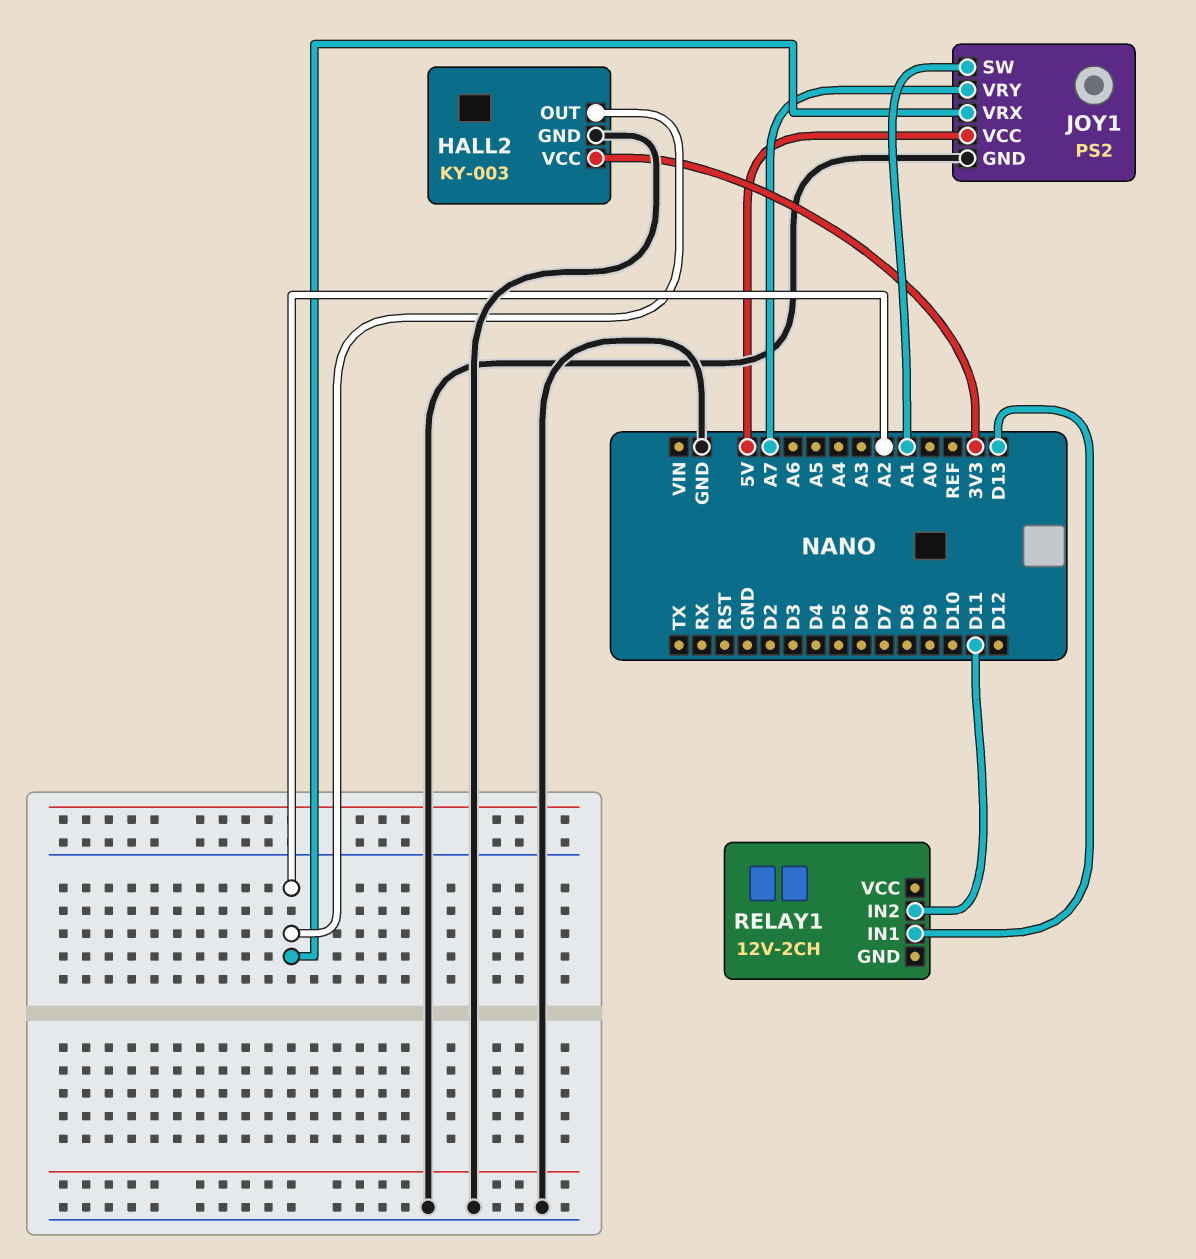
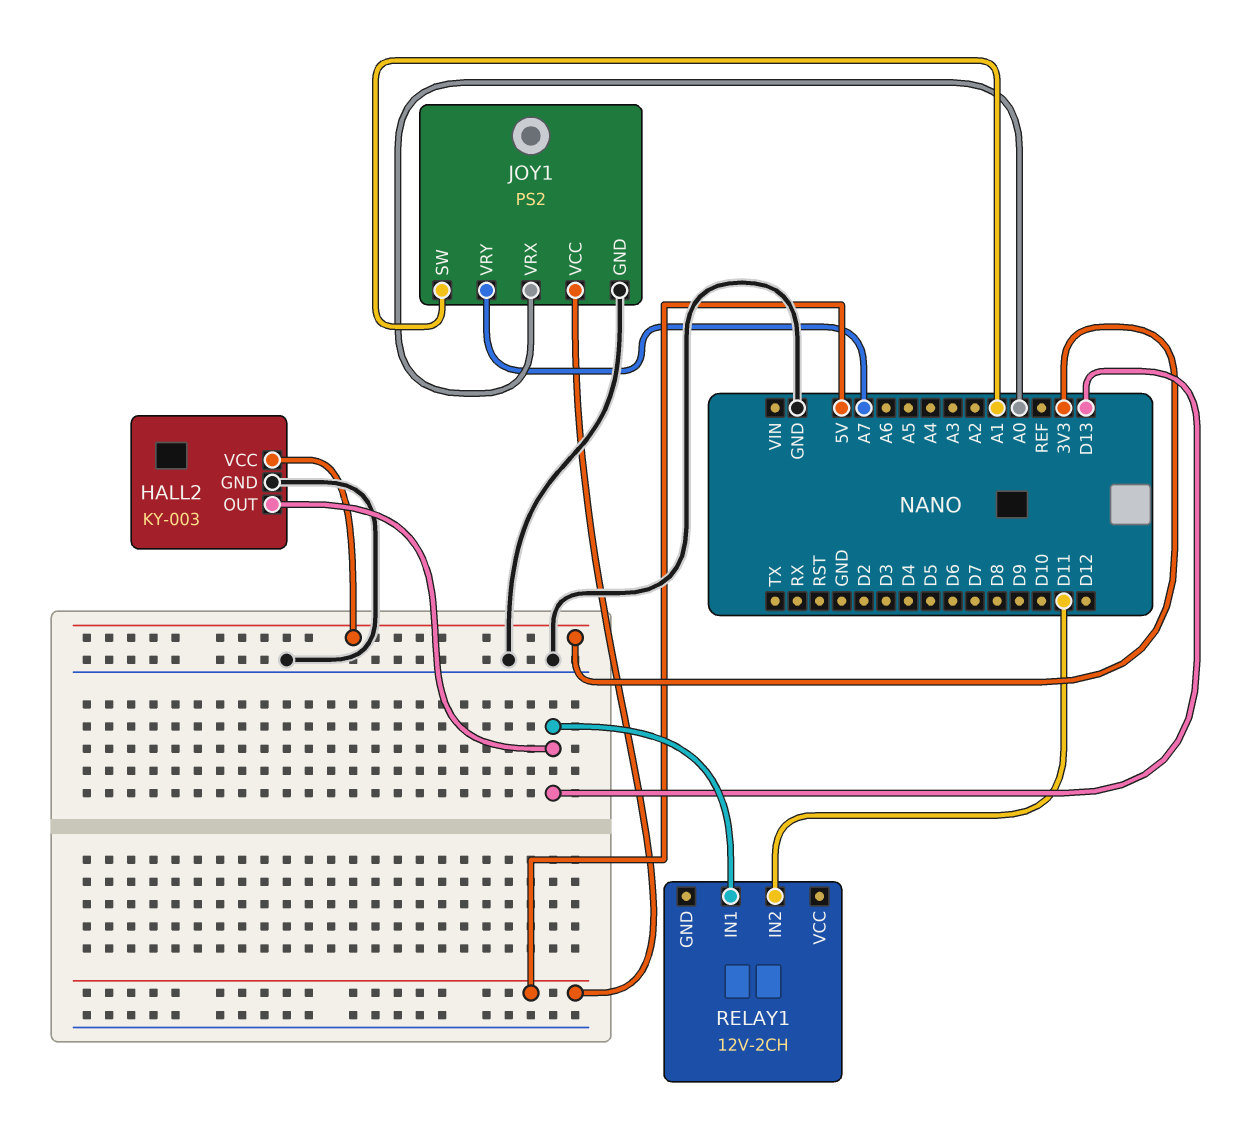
HALL2 pin OUT: A2 -> D13
JOY1 pin VRX: A2 -> A0

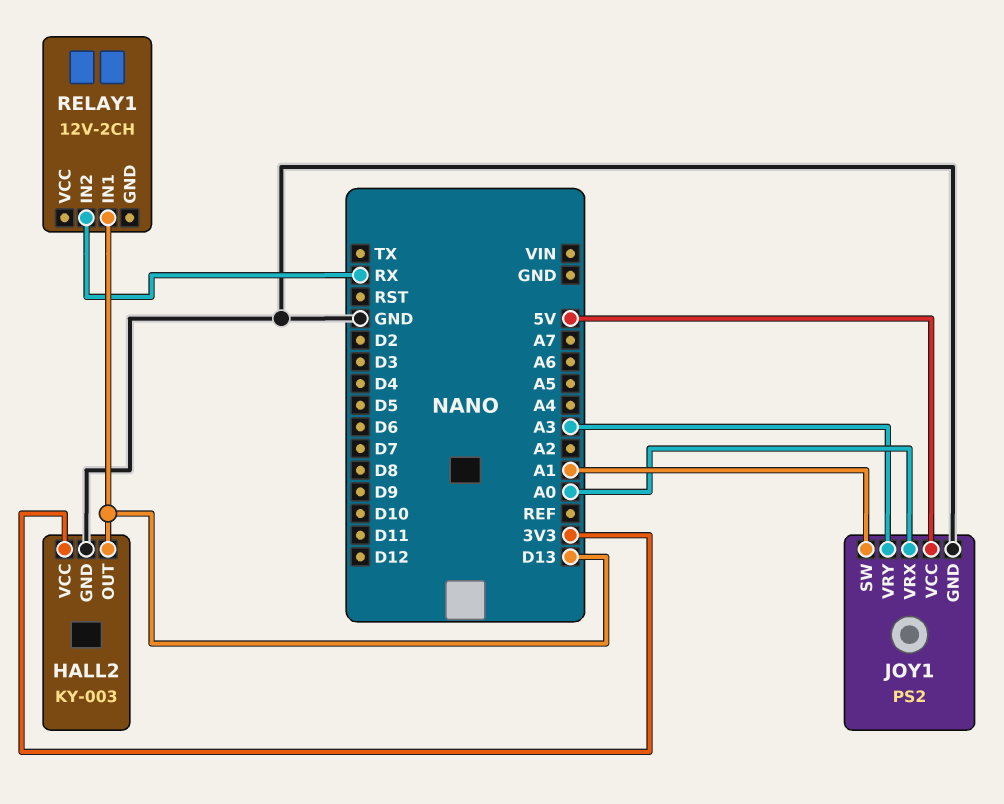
JOY1 pin VRY: A7 -> A3
RELAY1 pin IN2: D11 -> RX

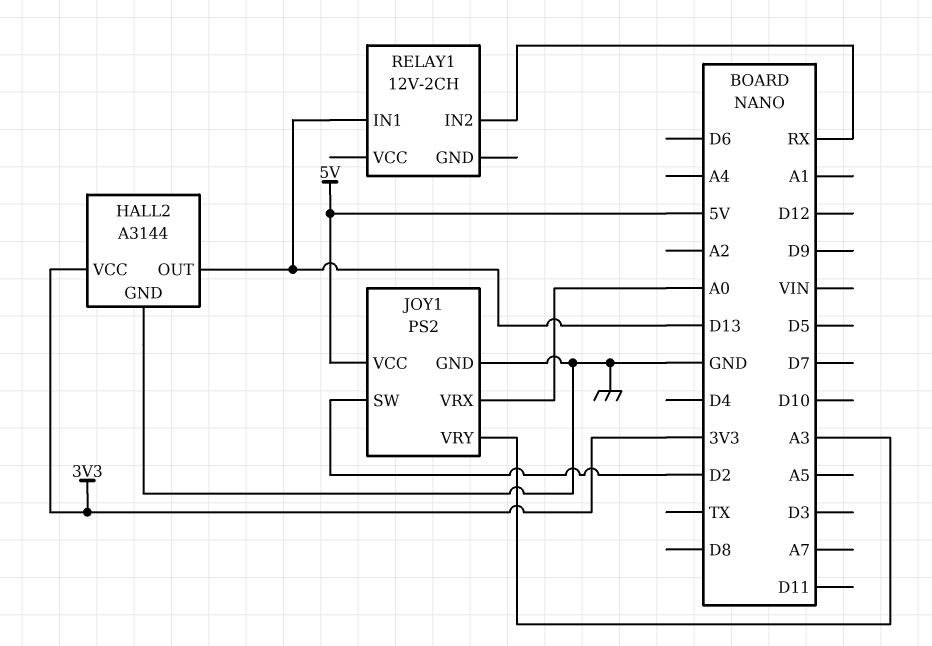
HALL2: KY-003 -> A3144
JOY1 pin SW: A1 -> D2

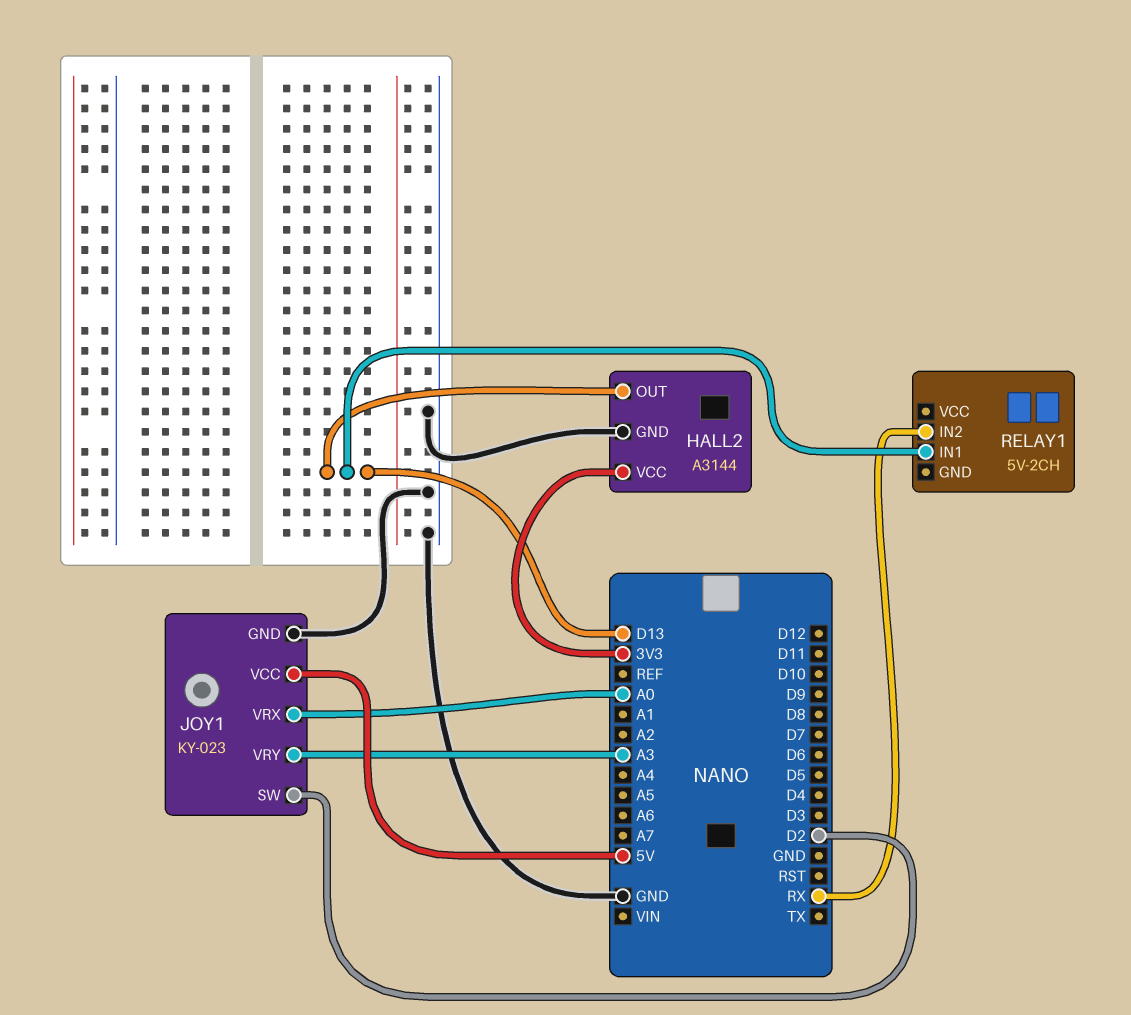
JOY1: PS2 -> KY-023
RELAY1: 12V-2CH -> 5V-2CH

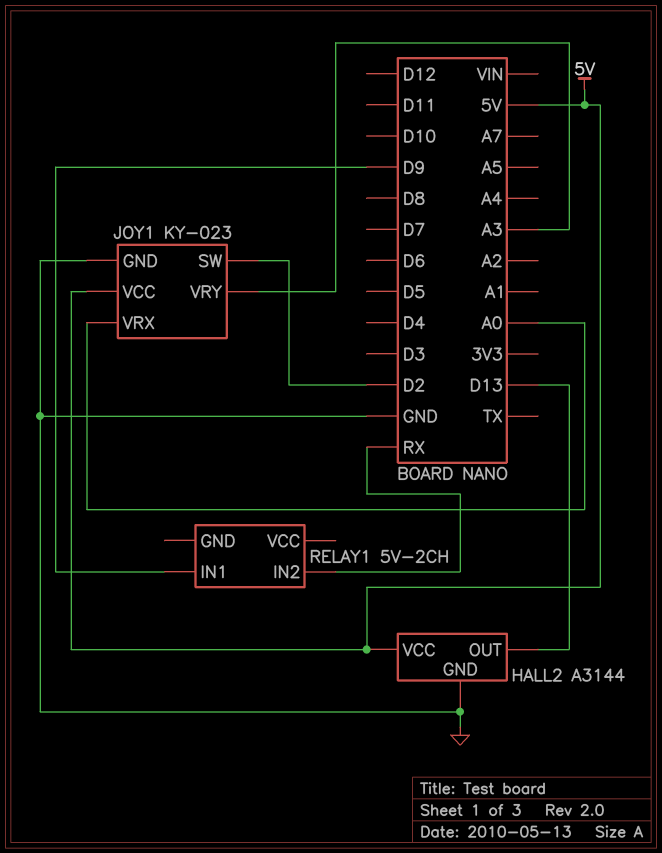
HALL2 pin VCC: 3V3 -> 5V
RELAY1 pin IN1: D13 -> D9

